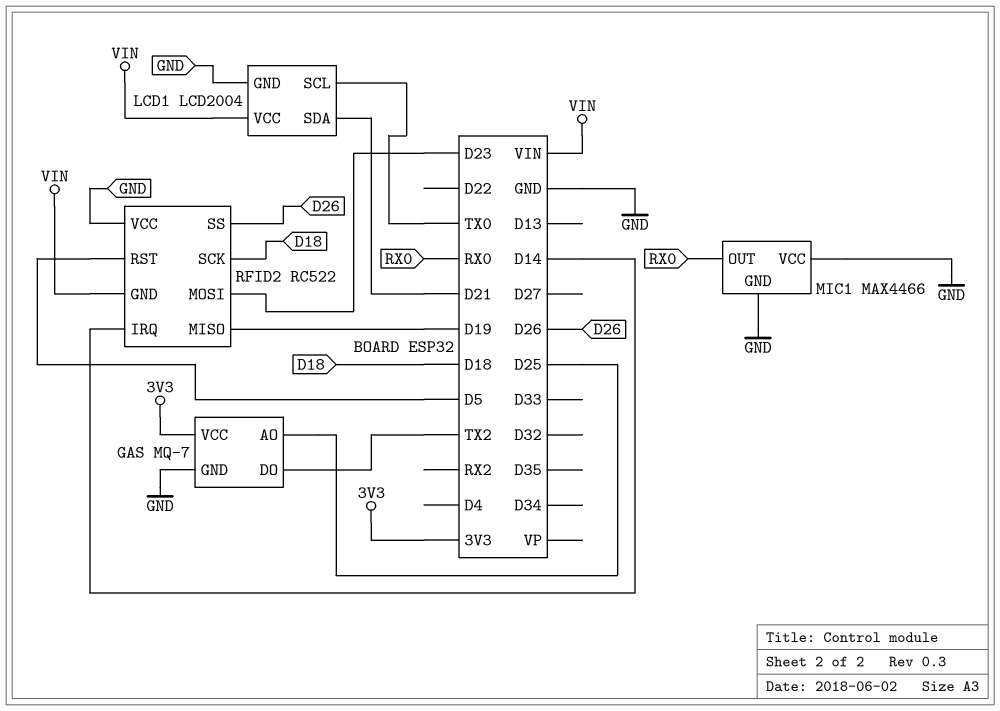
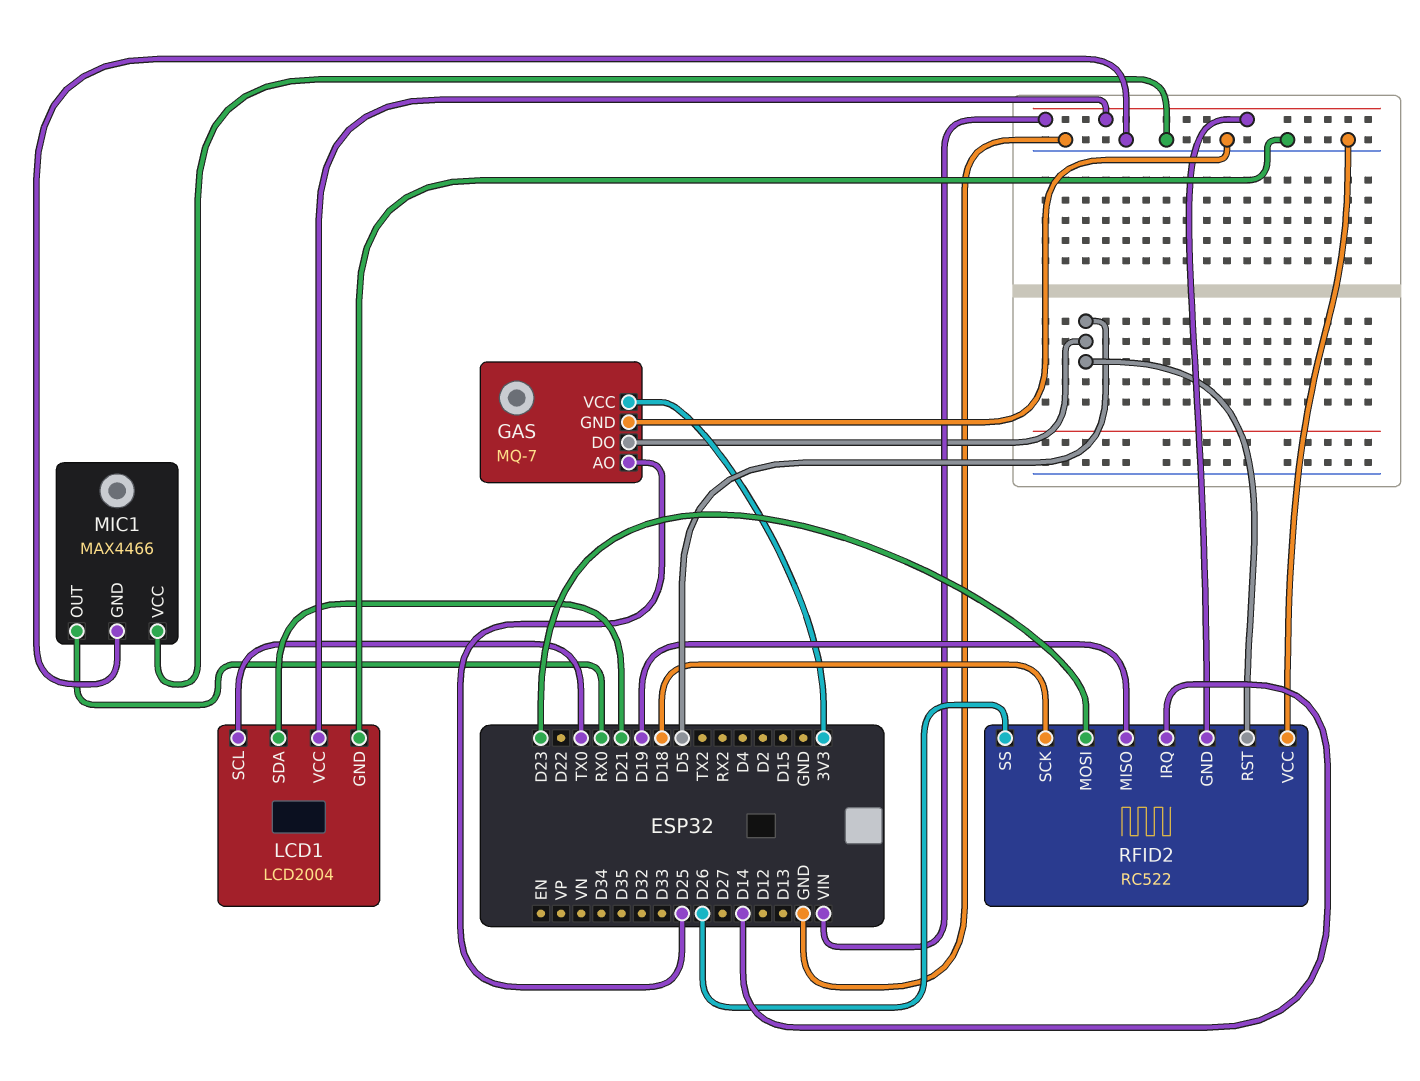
GAS pin DO: TX2 -> D5

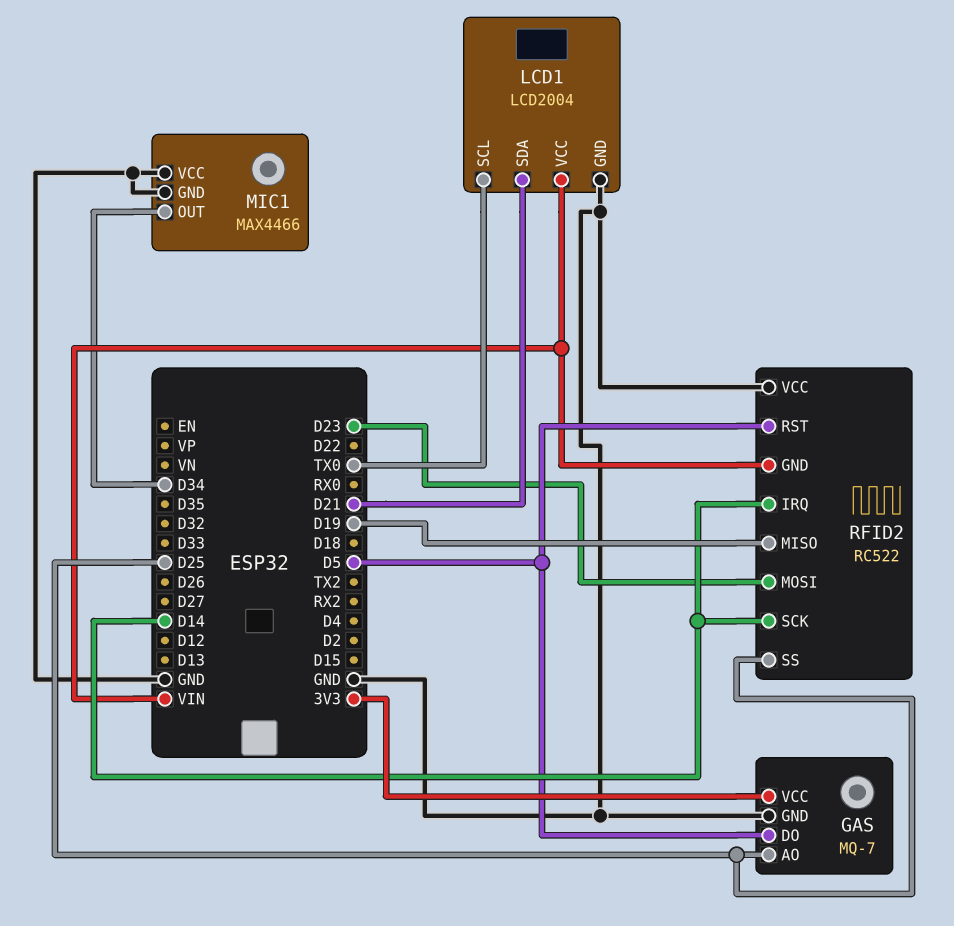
MIC1 pin OUT: RX0 -> D34
RFID2 pin SCK: D18 -> D14
RFID2 pin SS: D26 -> D25

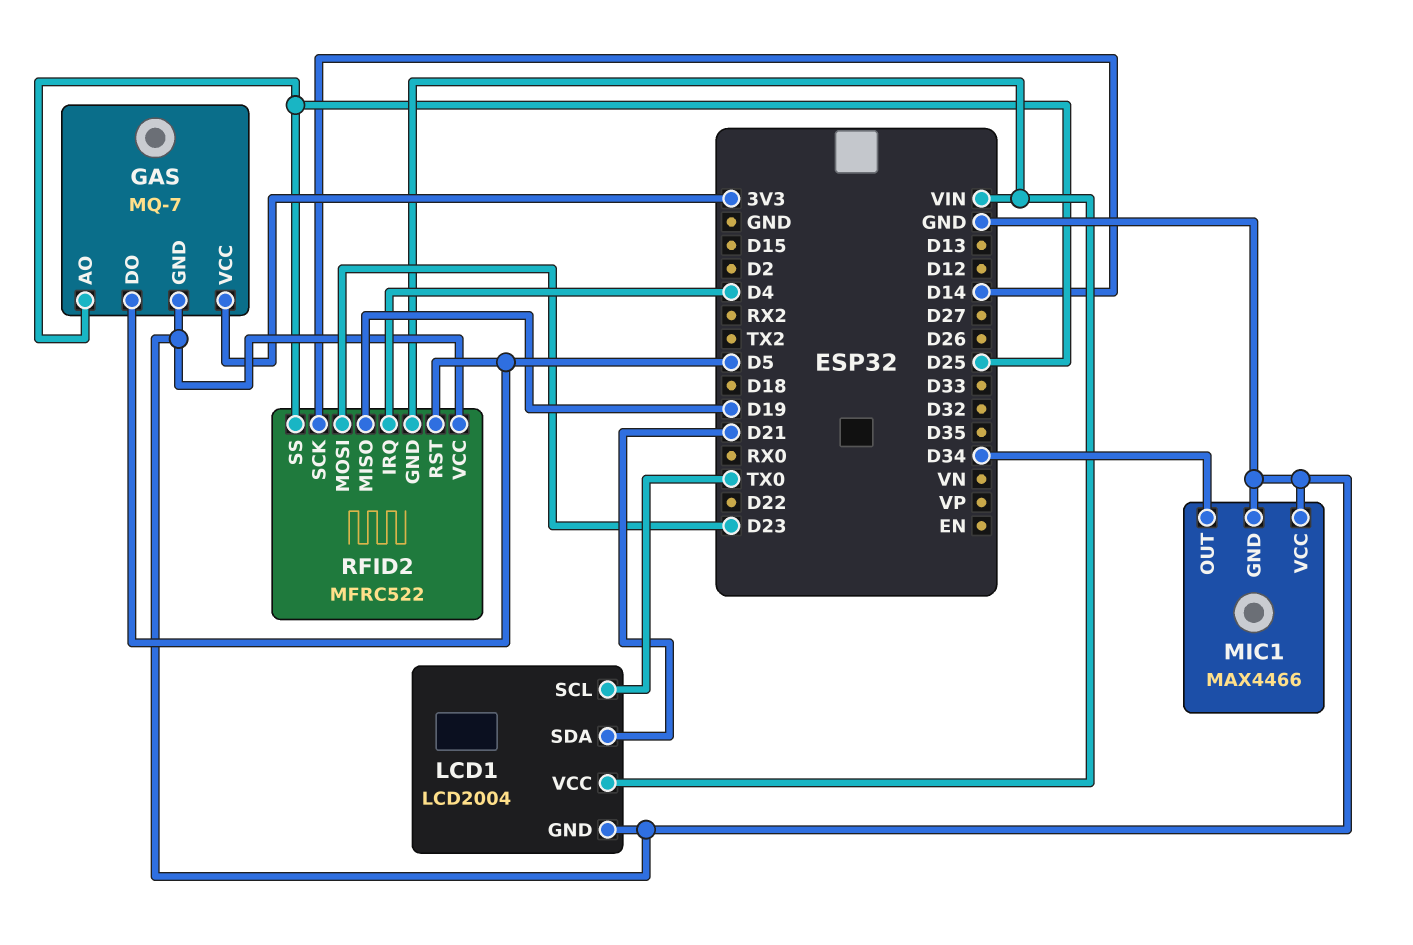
RFID2: RC522 -> MFRC522
RFID2 pin IRQ: D14 -> D4

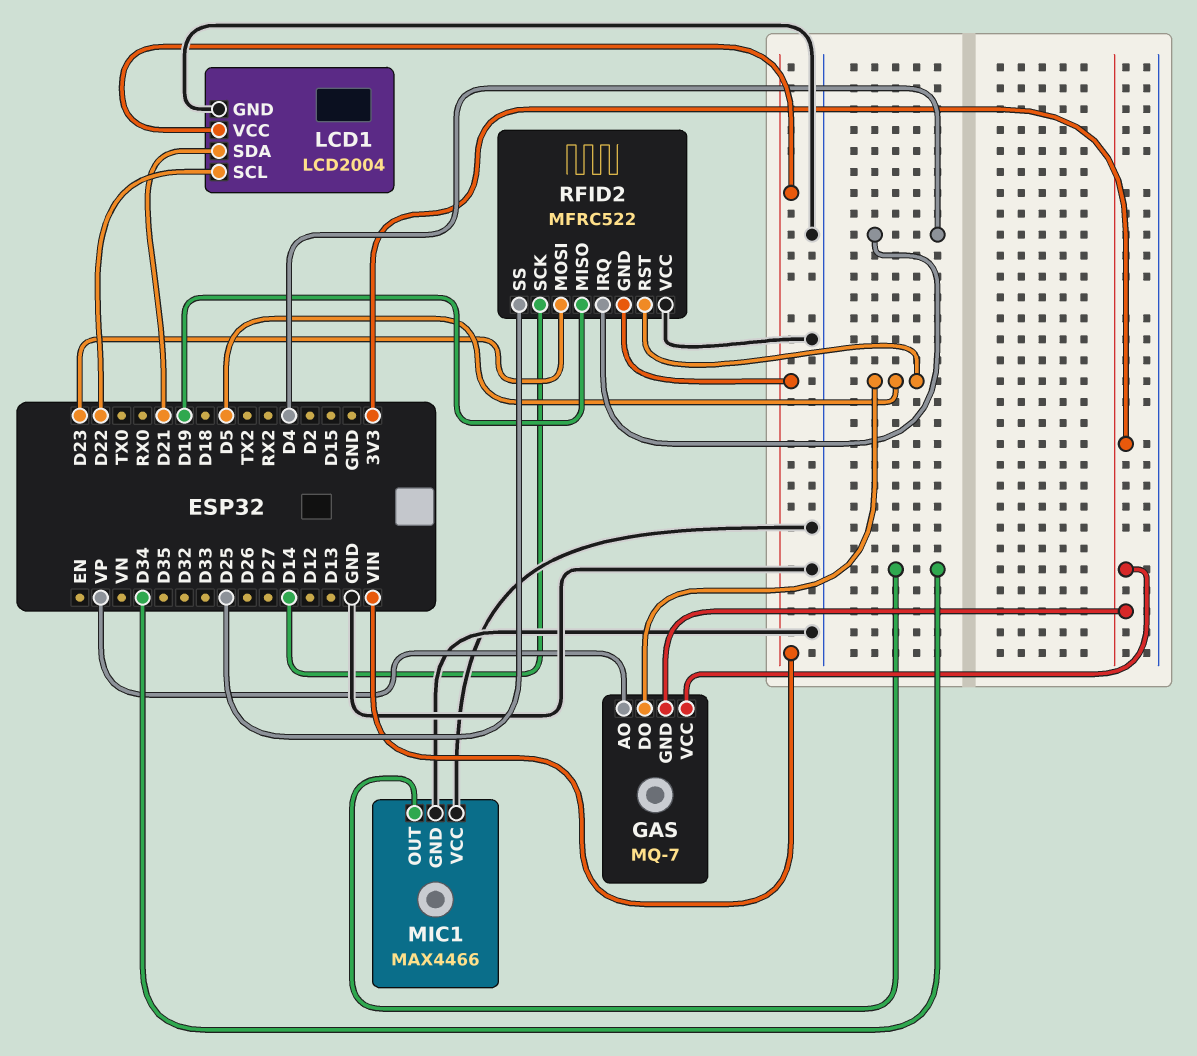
GAS pin AO: D25 -> VP
GAS pin GND: GND -> 3V3
LCD1 pin SCL: TX0 -> D22

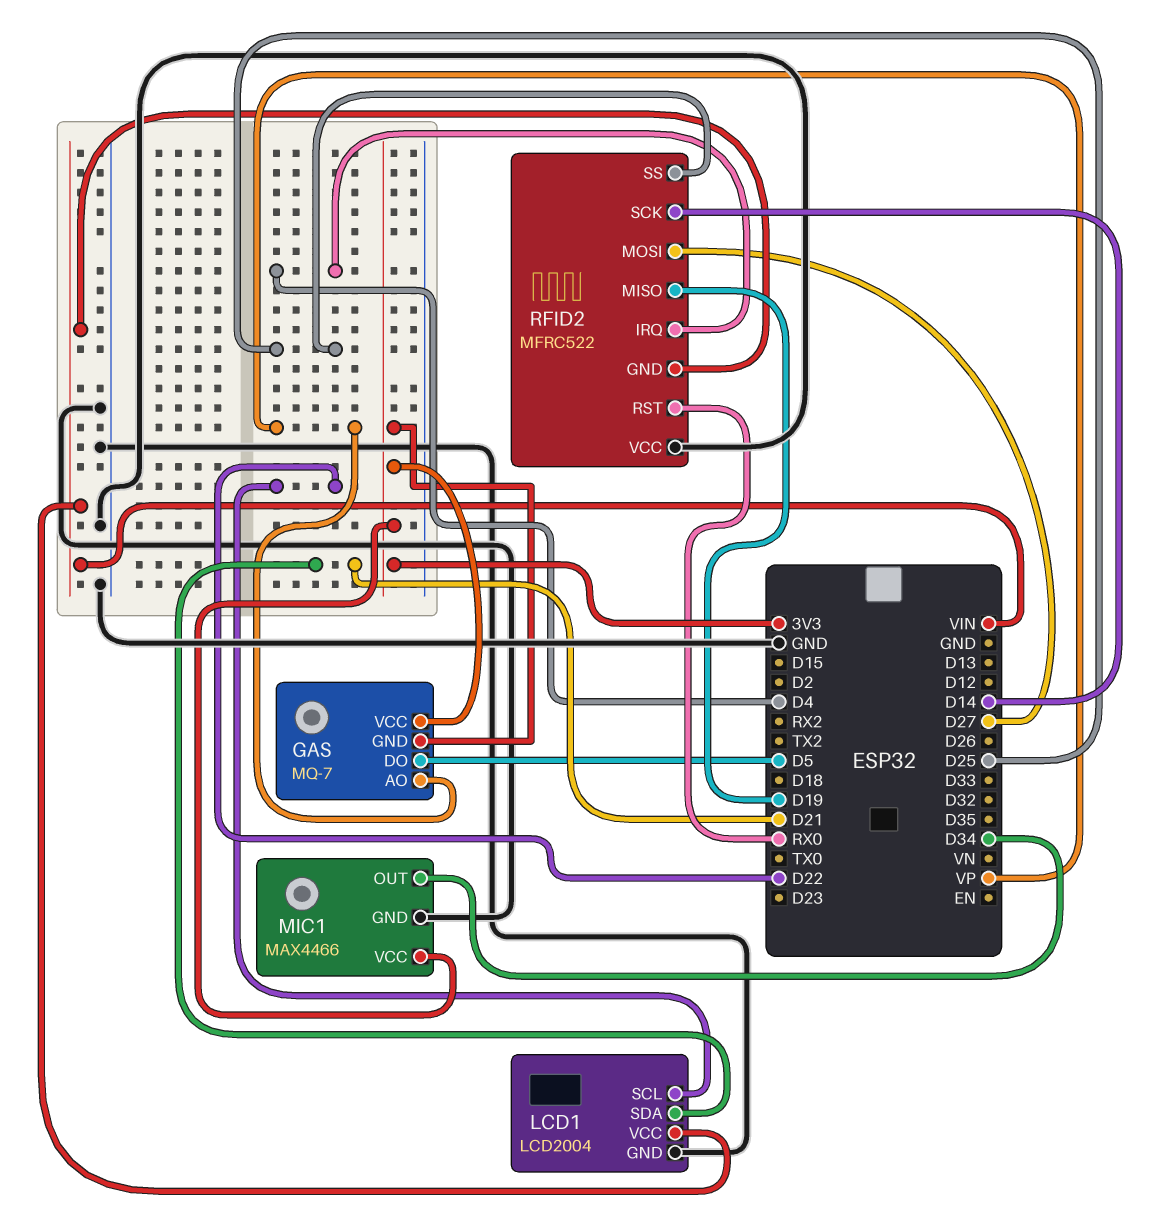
MIC1 pin VCC: GND -> 3V3
RFID2 pin MOSI: D23 -> D27
RFID2 pin RST: D5 -> RX0

